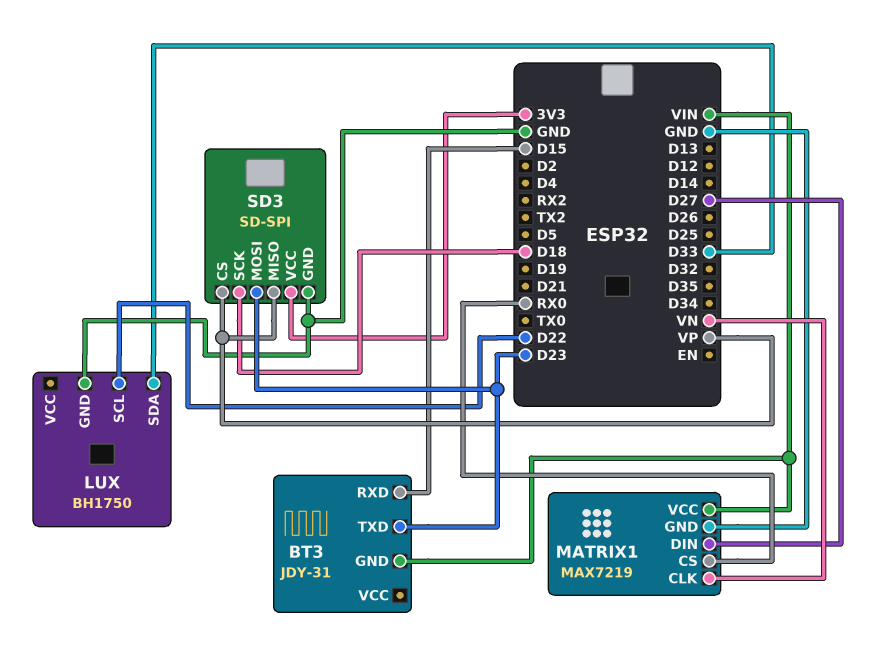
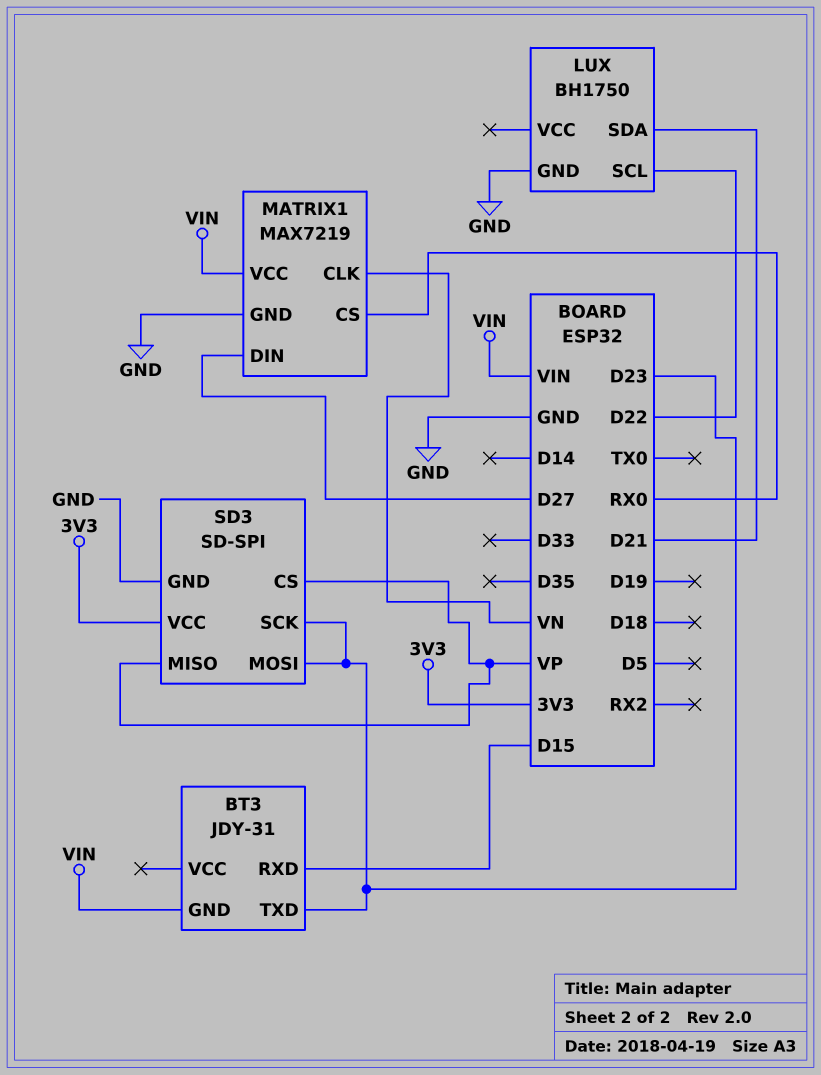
LUX pin SDA: D33 -> D21
SD3 pin SCK: D18 -> D23

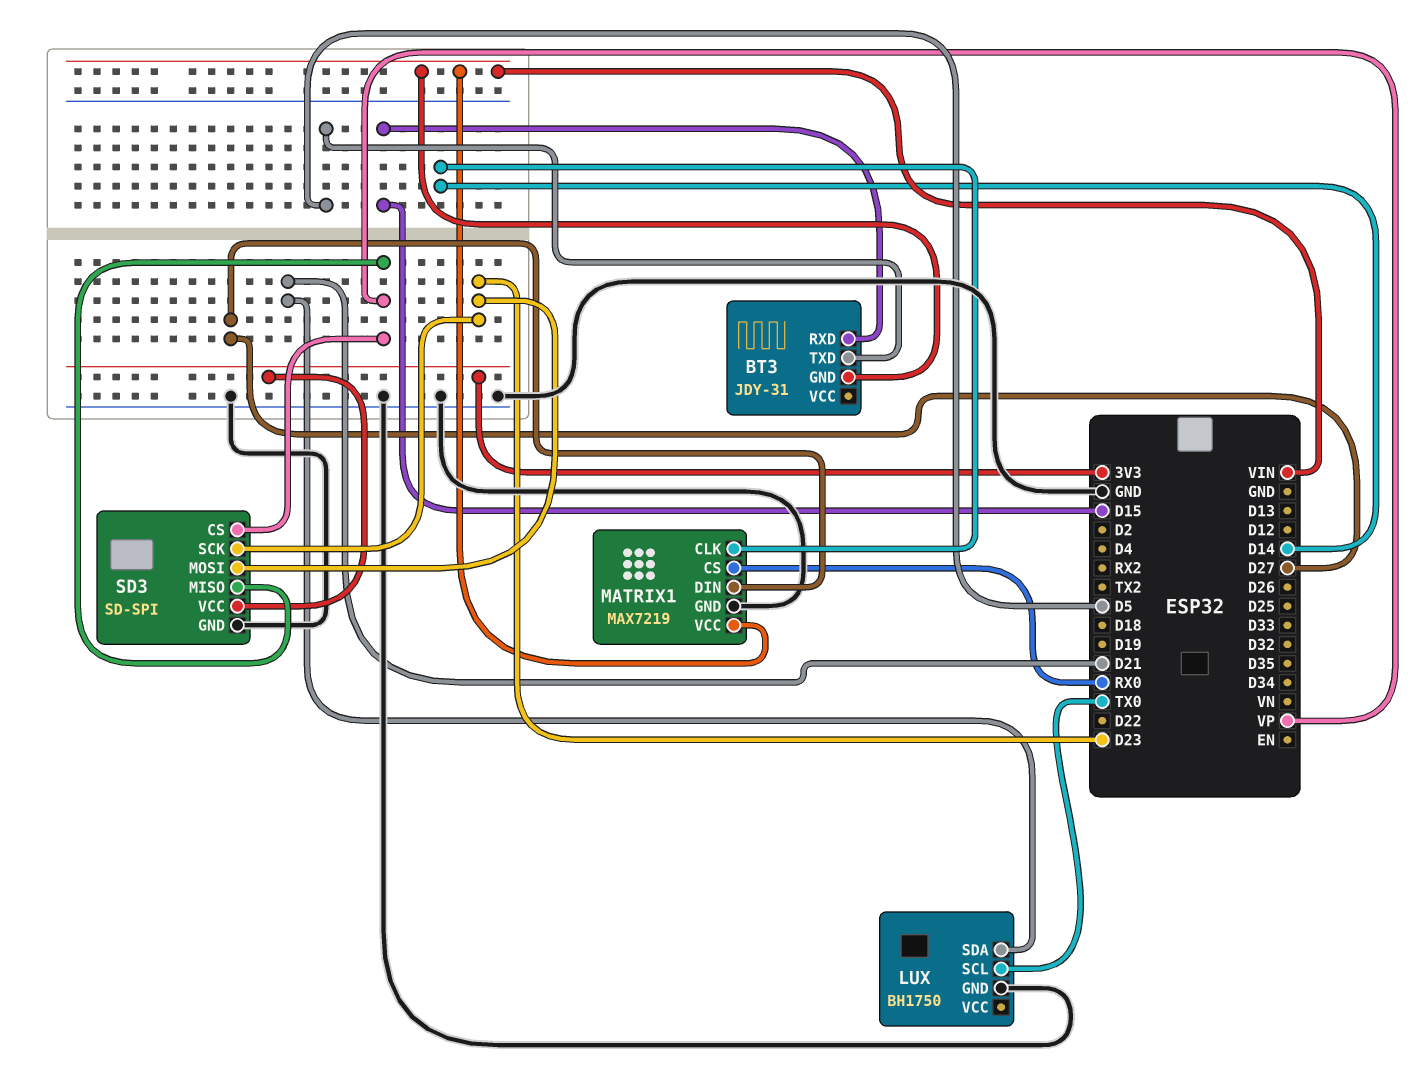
BT3 pin TXD: D23 -> D5
LUX pin SCL: D22 -> TX0
MATRIX1 pin CLK: VN -> D14

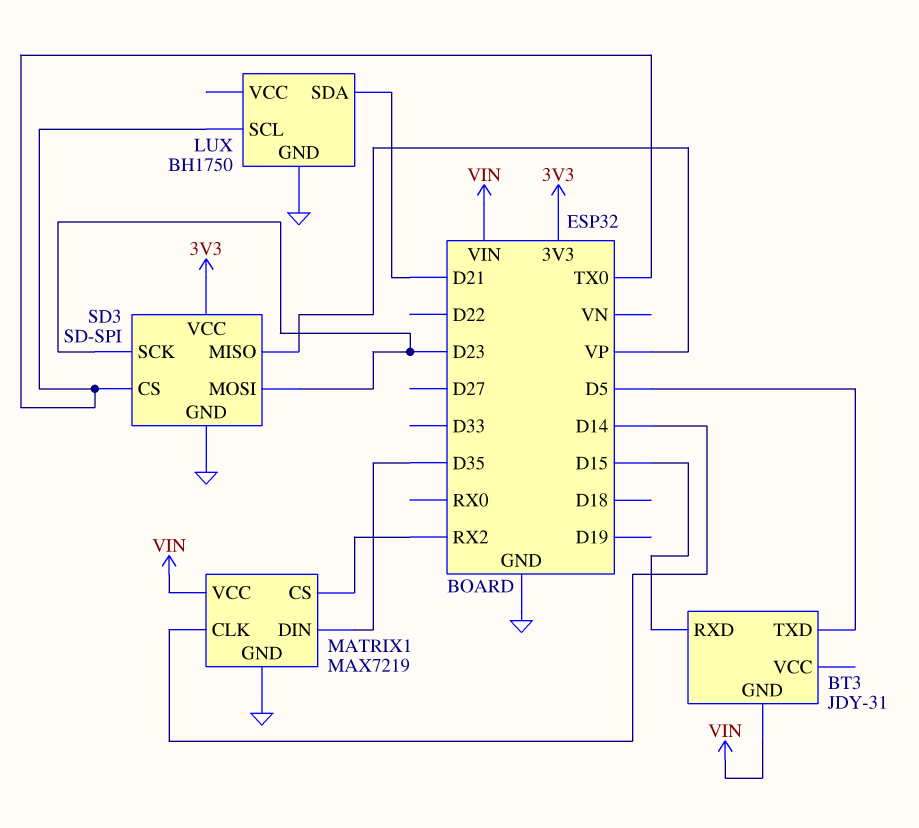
MATRIX1 pin CS: RX0 -> RX2
MATRIX1 pin DIN: D27 -> D35
SD3 pin CS: VP -> TX0

